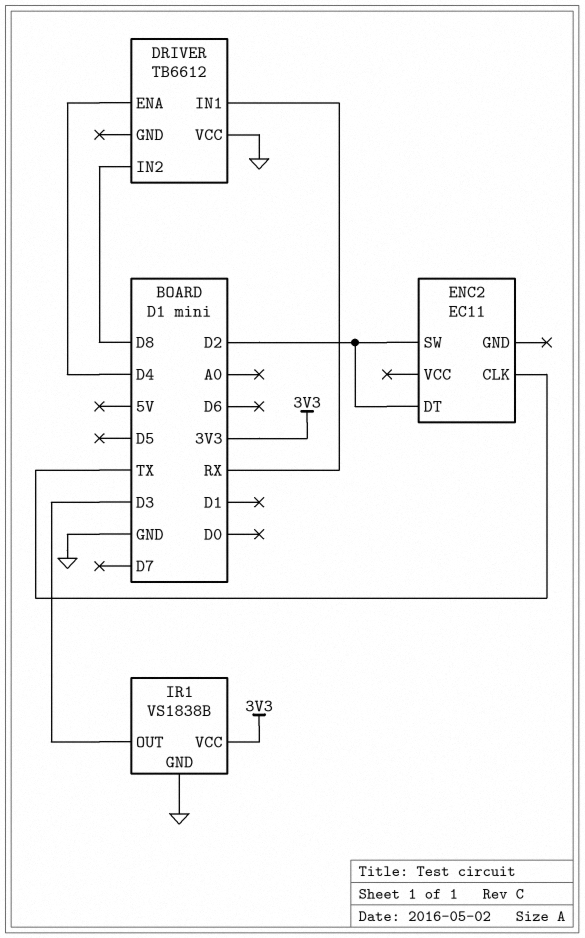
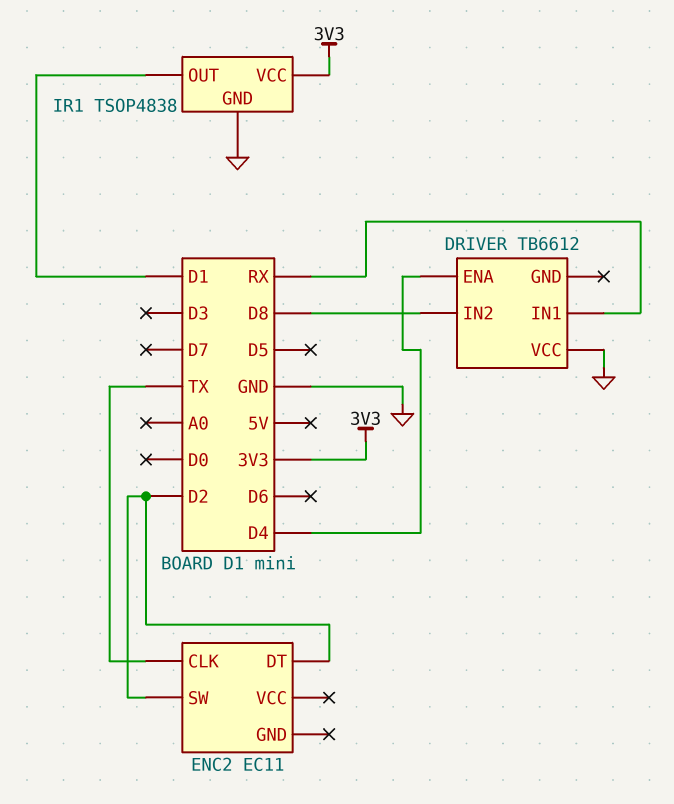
IR1: VS1838B -> TSOP4838
IR1 pin OUT: D3 -> D1

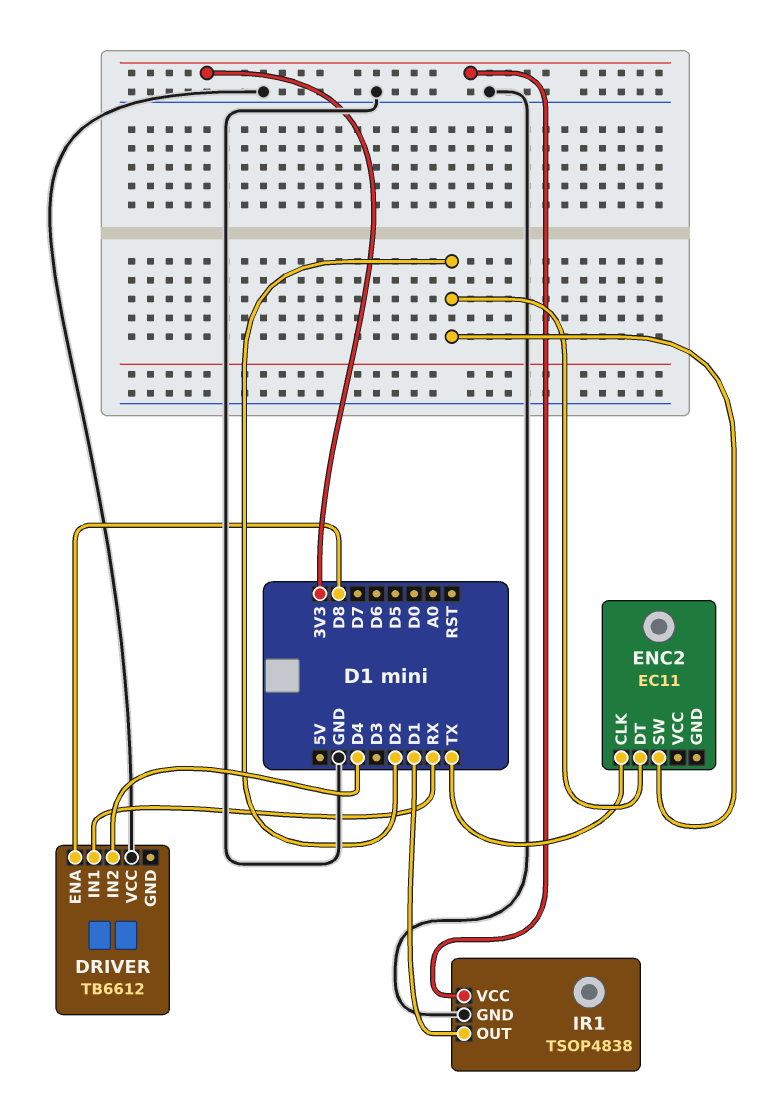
DRIVER pin ENA: D4 -> D8
DRIVER pin IN2: D8 -> D4

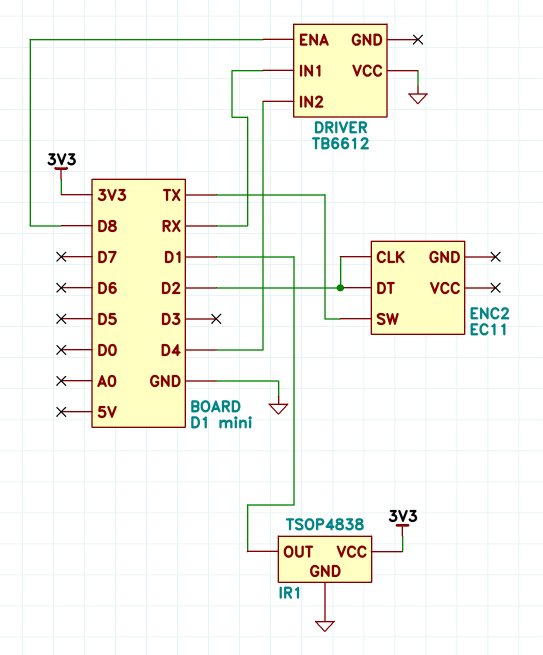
ENC2 pin CLK: TX -> D2
ENC2 pin SW: D2 -> TX

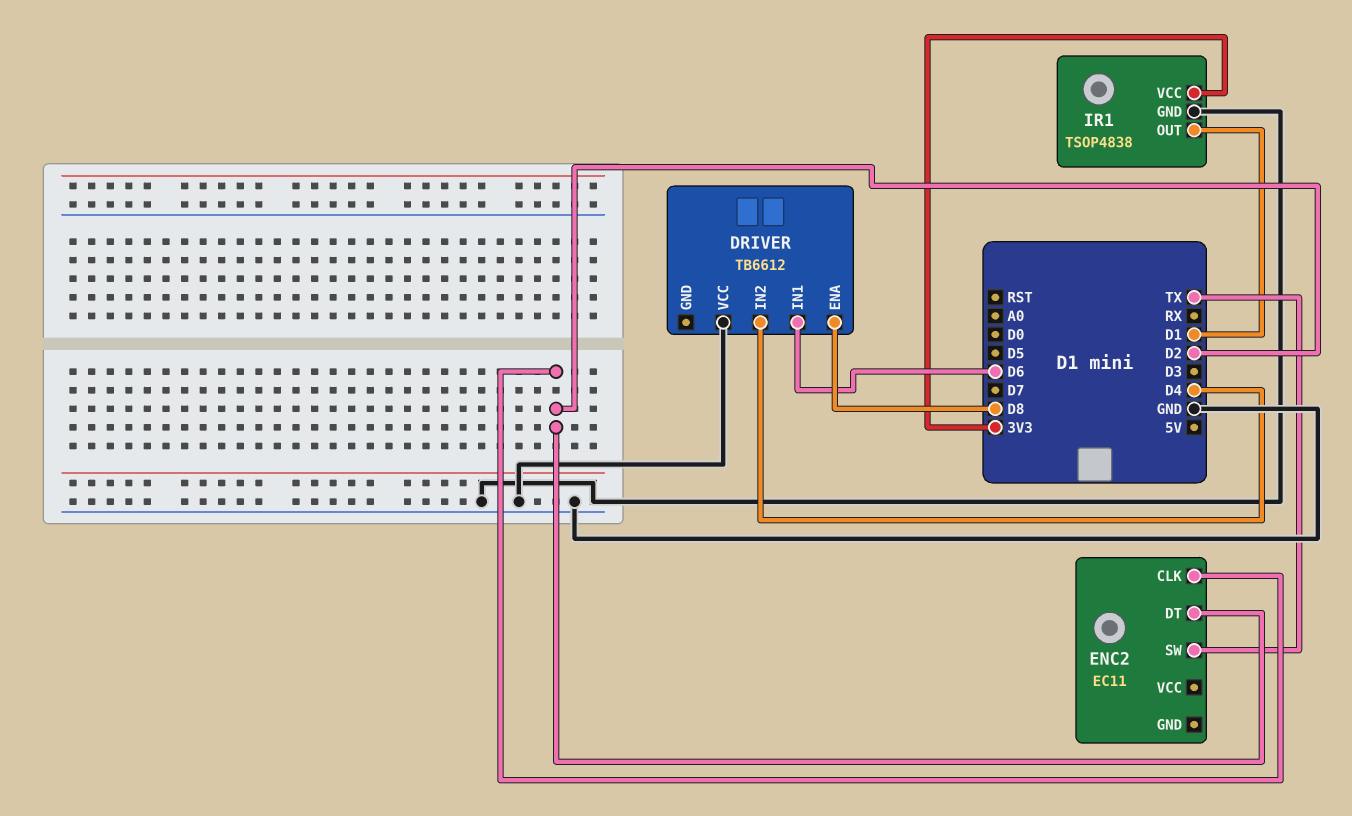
DRIVER pin IN1: RX -> D6

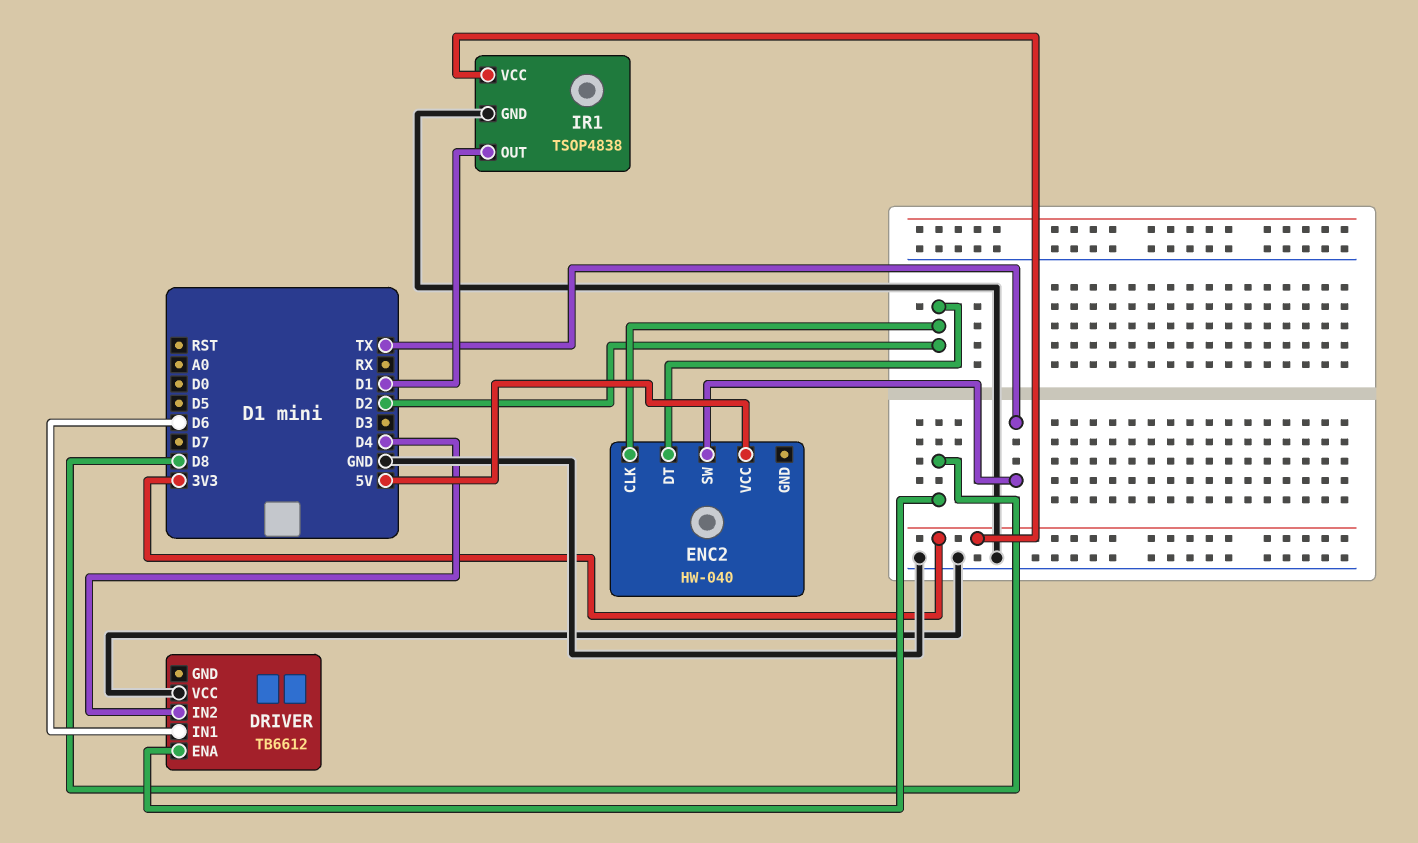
ENC2: EC11 -> HW-040
ENC2 pin VCC: none -> 5V

